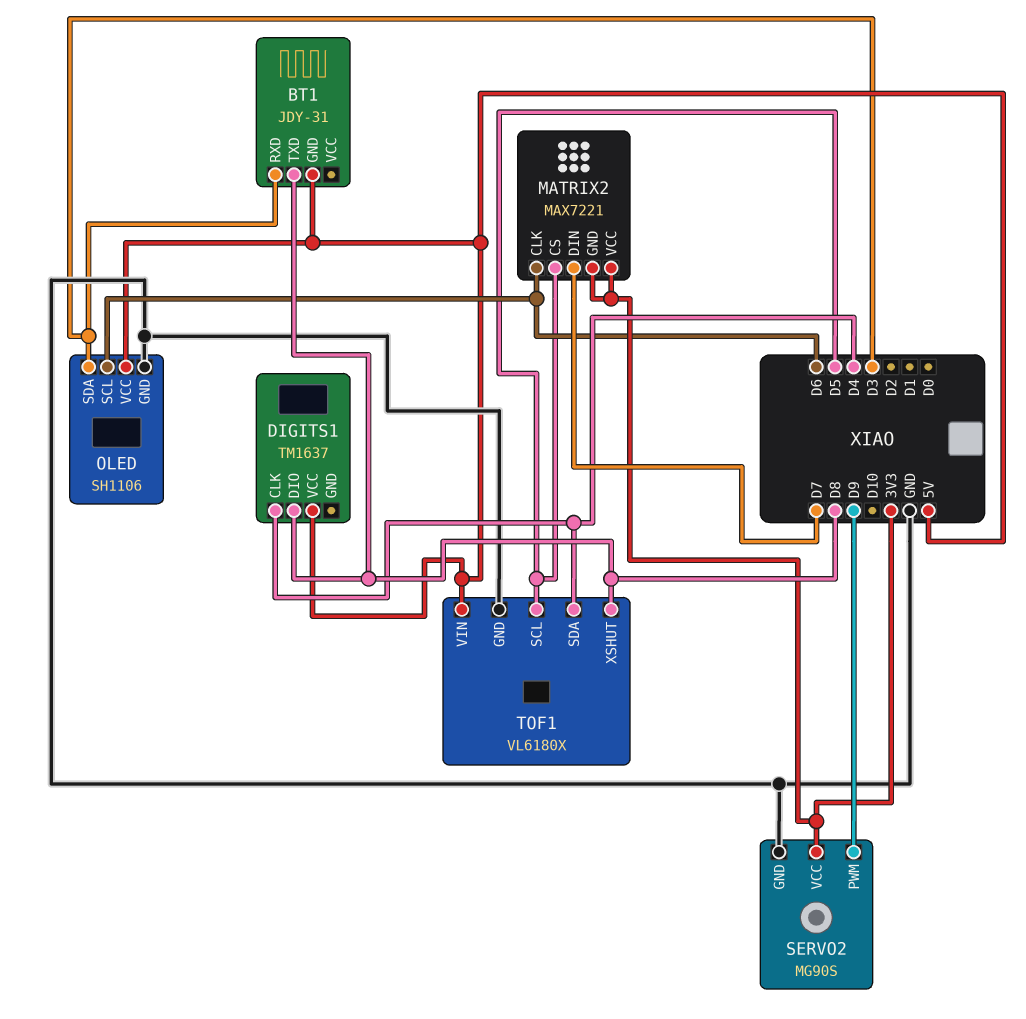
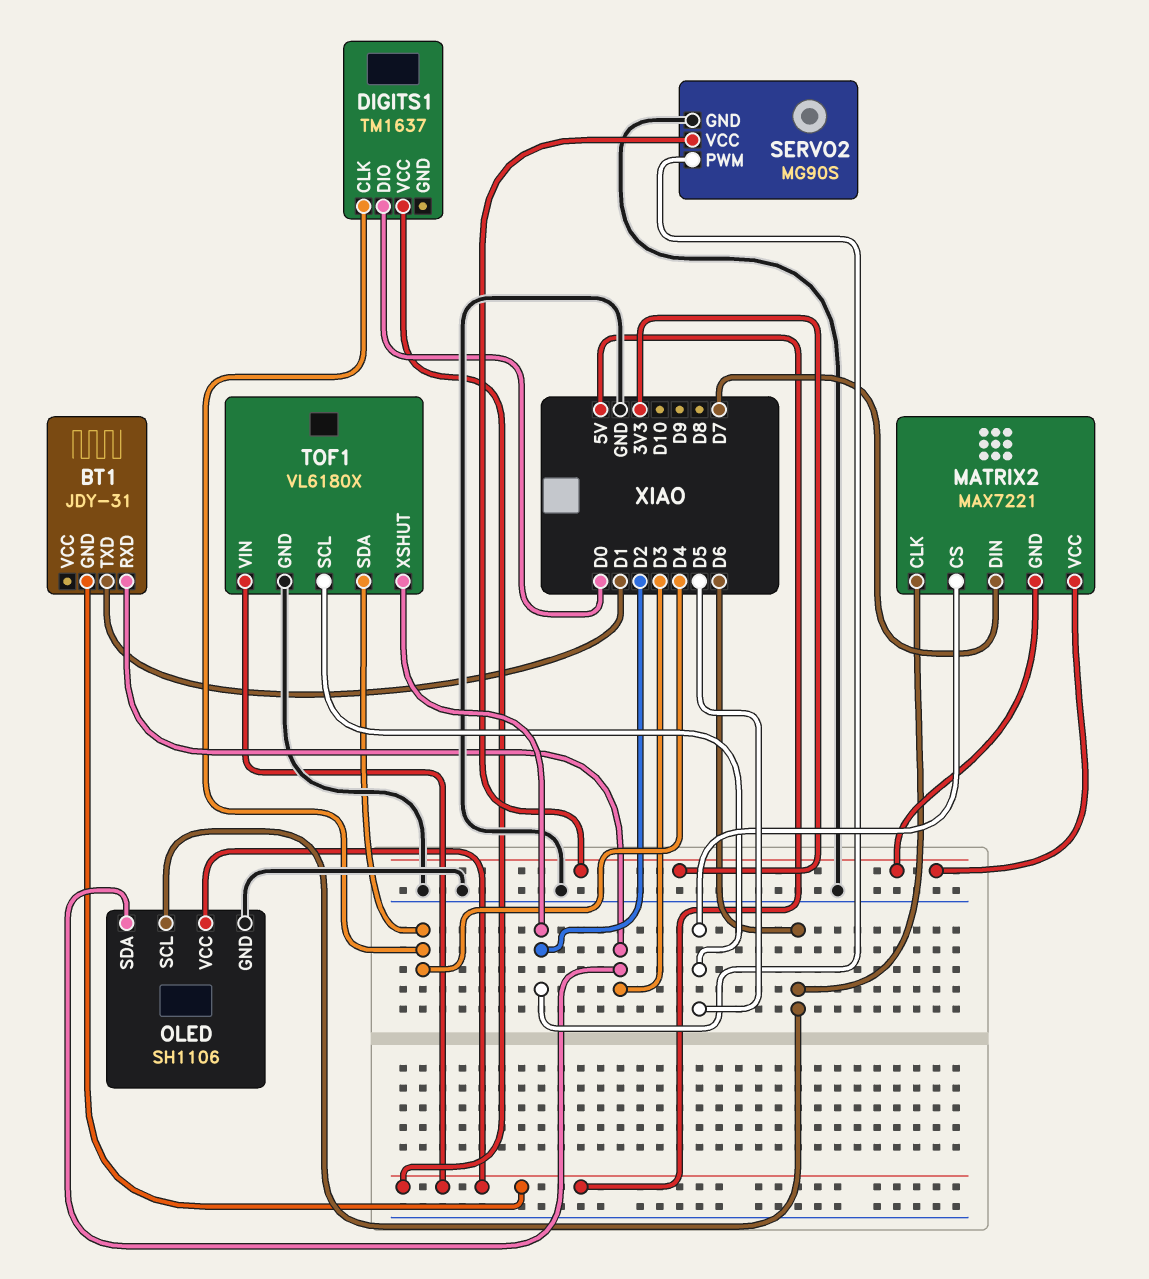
BT1 pin TXD: D8 -> D1
DIGITS1 pin DIO: D8 -> D0
SERVO2 pin PWM: D9 -> D2
TOF1 pin XSHUT: D8 -> D2

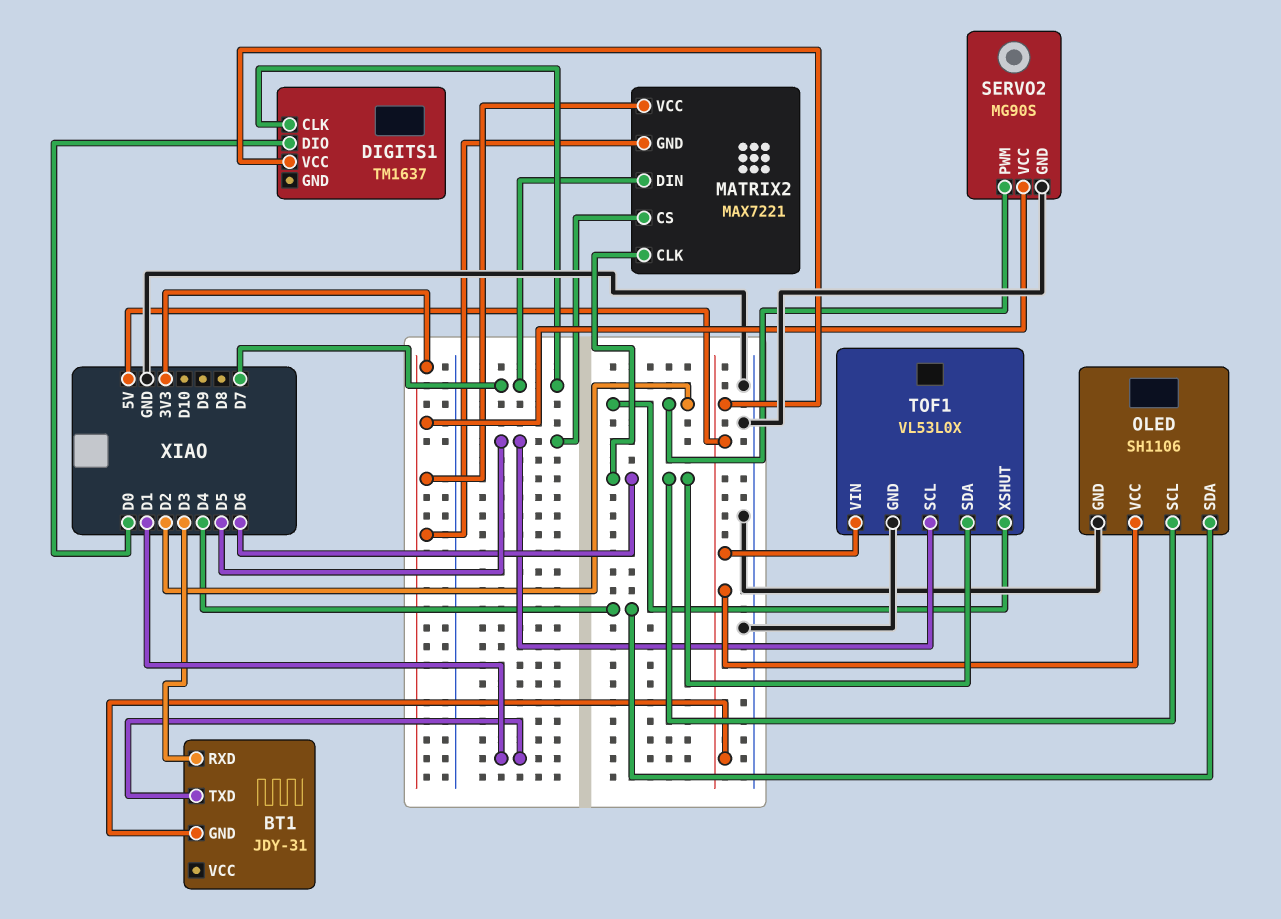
DIGITS1 pin CLK: D4 -> D7
OLED pin SDA: D3 -> D4
TOF1: VL6180X -> VL53L0X
TOF1 pin SDA: D4 -> D6

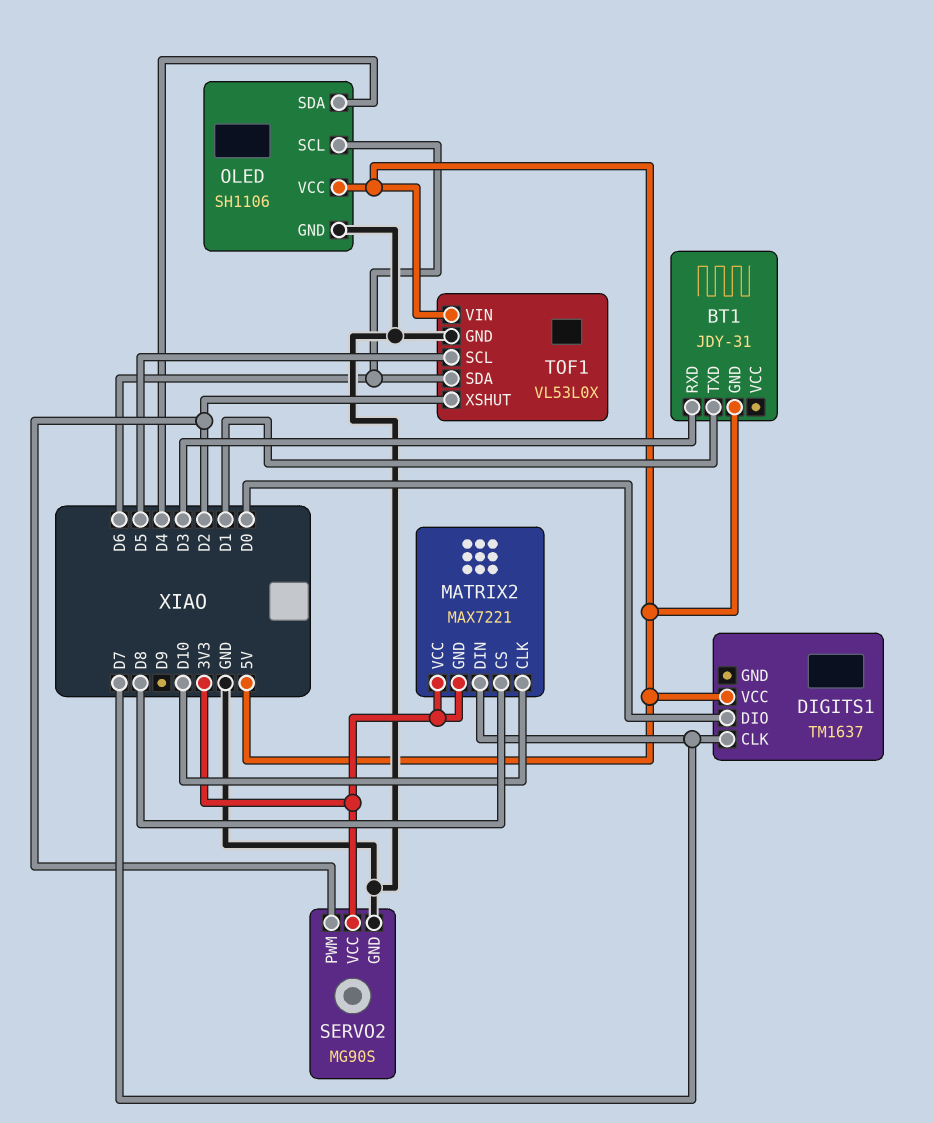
MATRIX2 pin CLK: D6 -> D10
MATRIX2 pin CS: D5 -> D8

